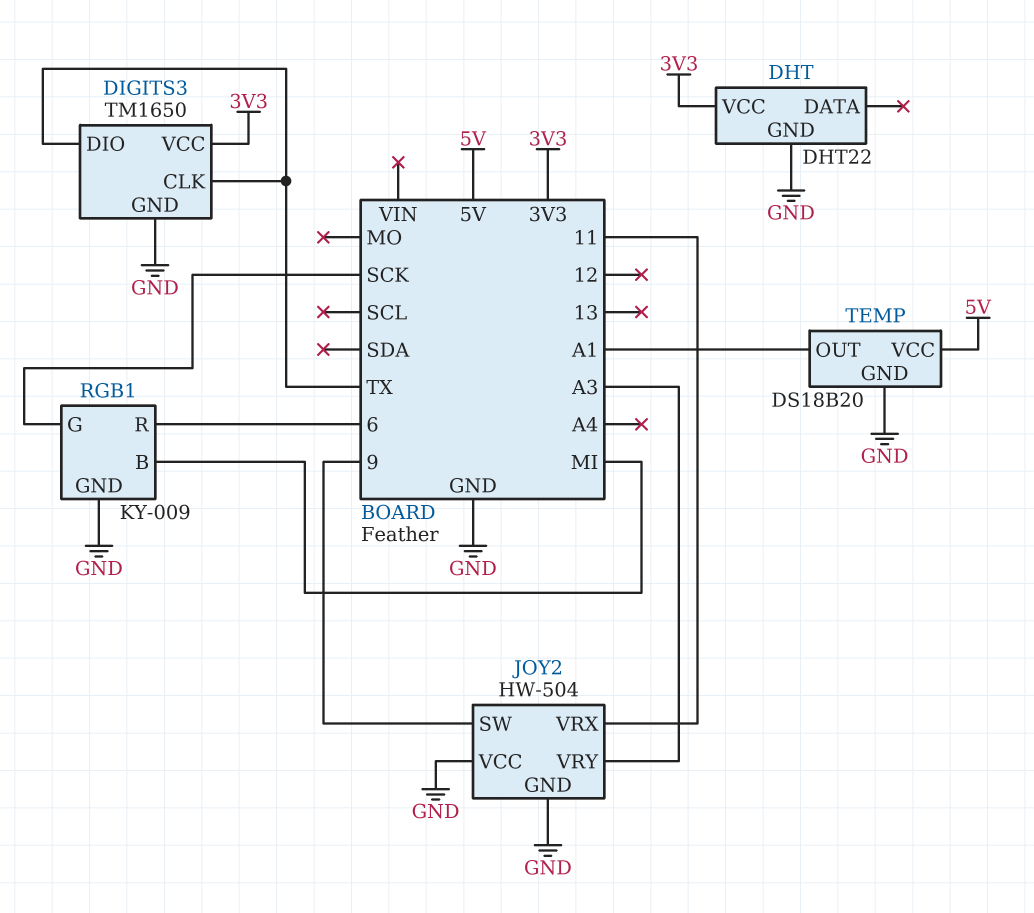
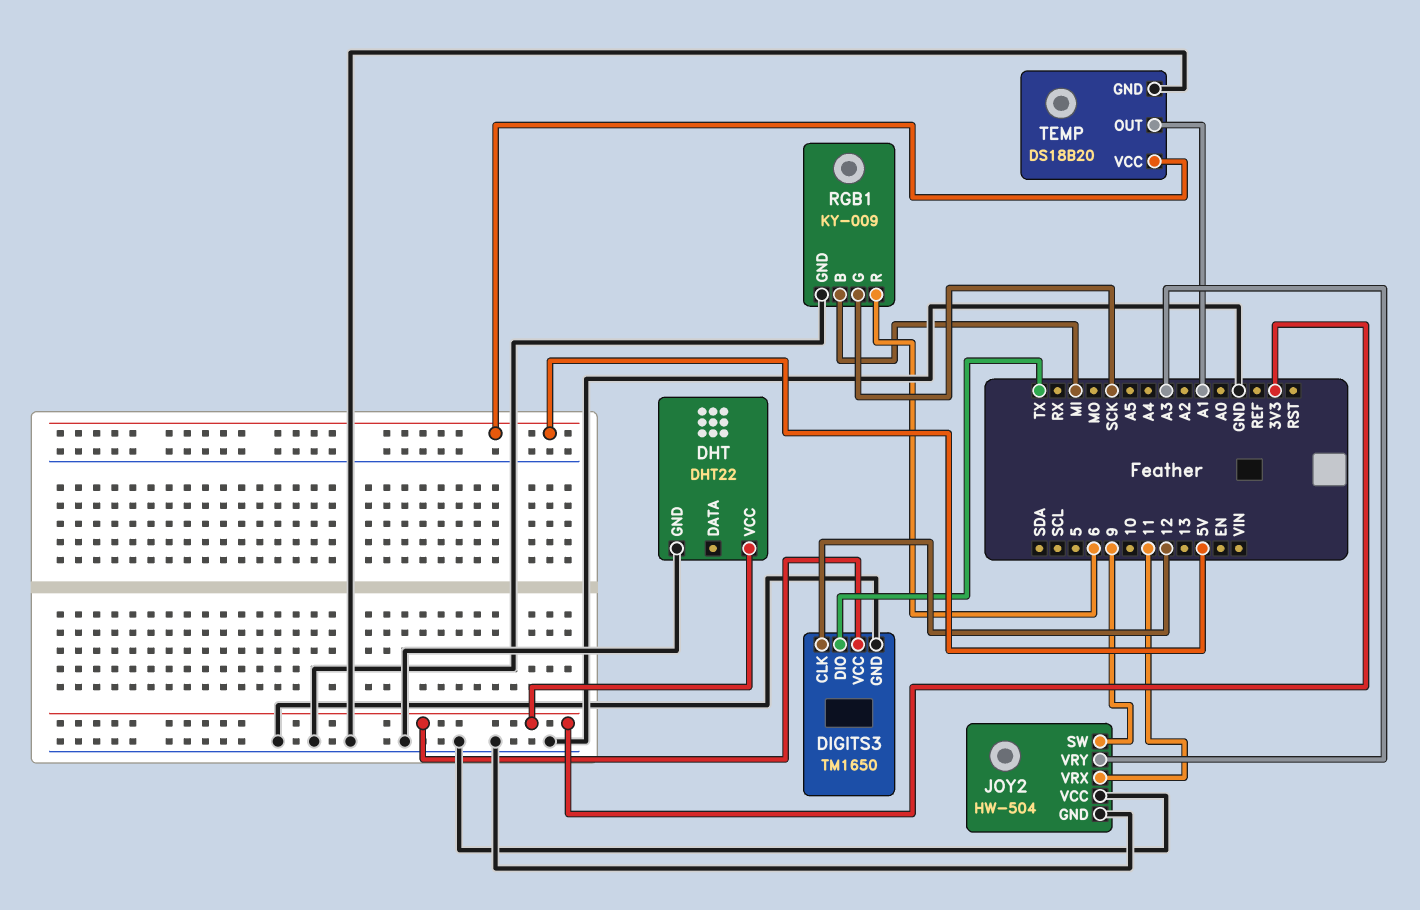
DIGITS3 pin CLK: TX -> 12

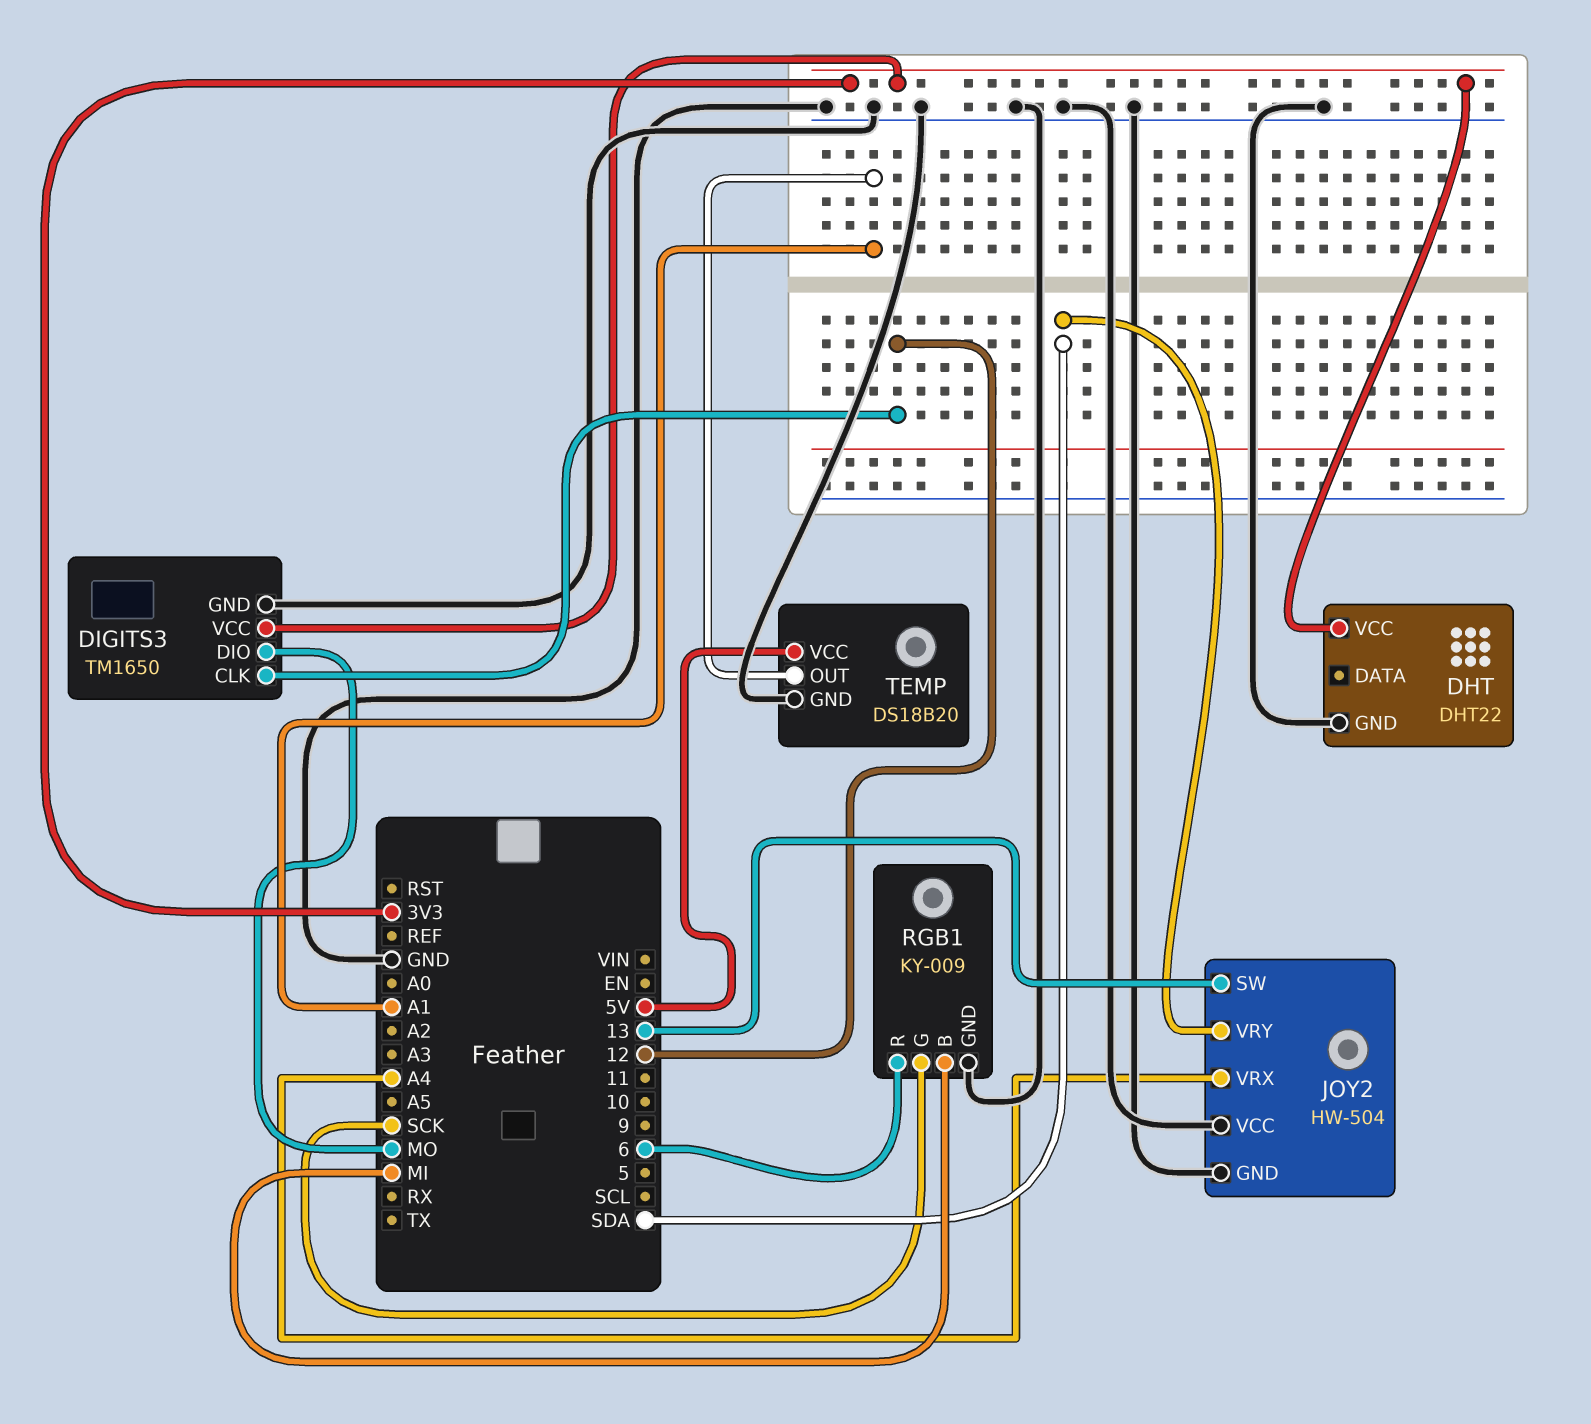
DIGITS3 pin DIO: TX -> MO
JOY2 pin SW: 9 -> 13
JOY2 pin VRX: 11 -> A4
JOY2 pin VRY: A3 -> SDA

